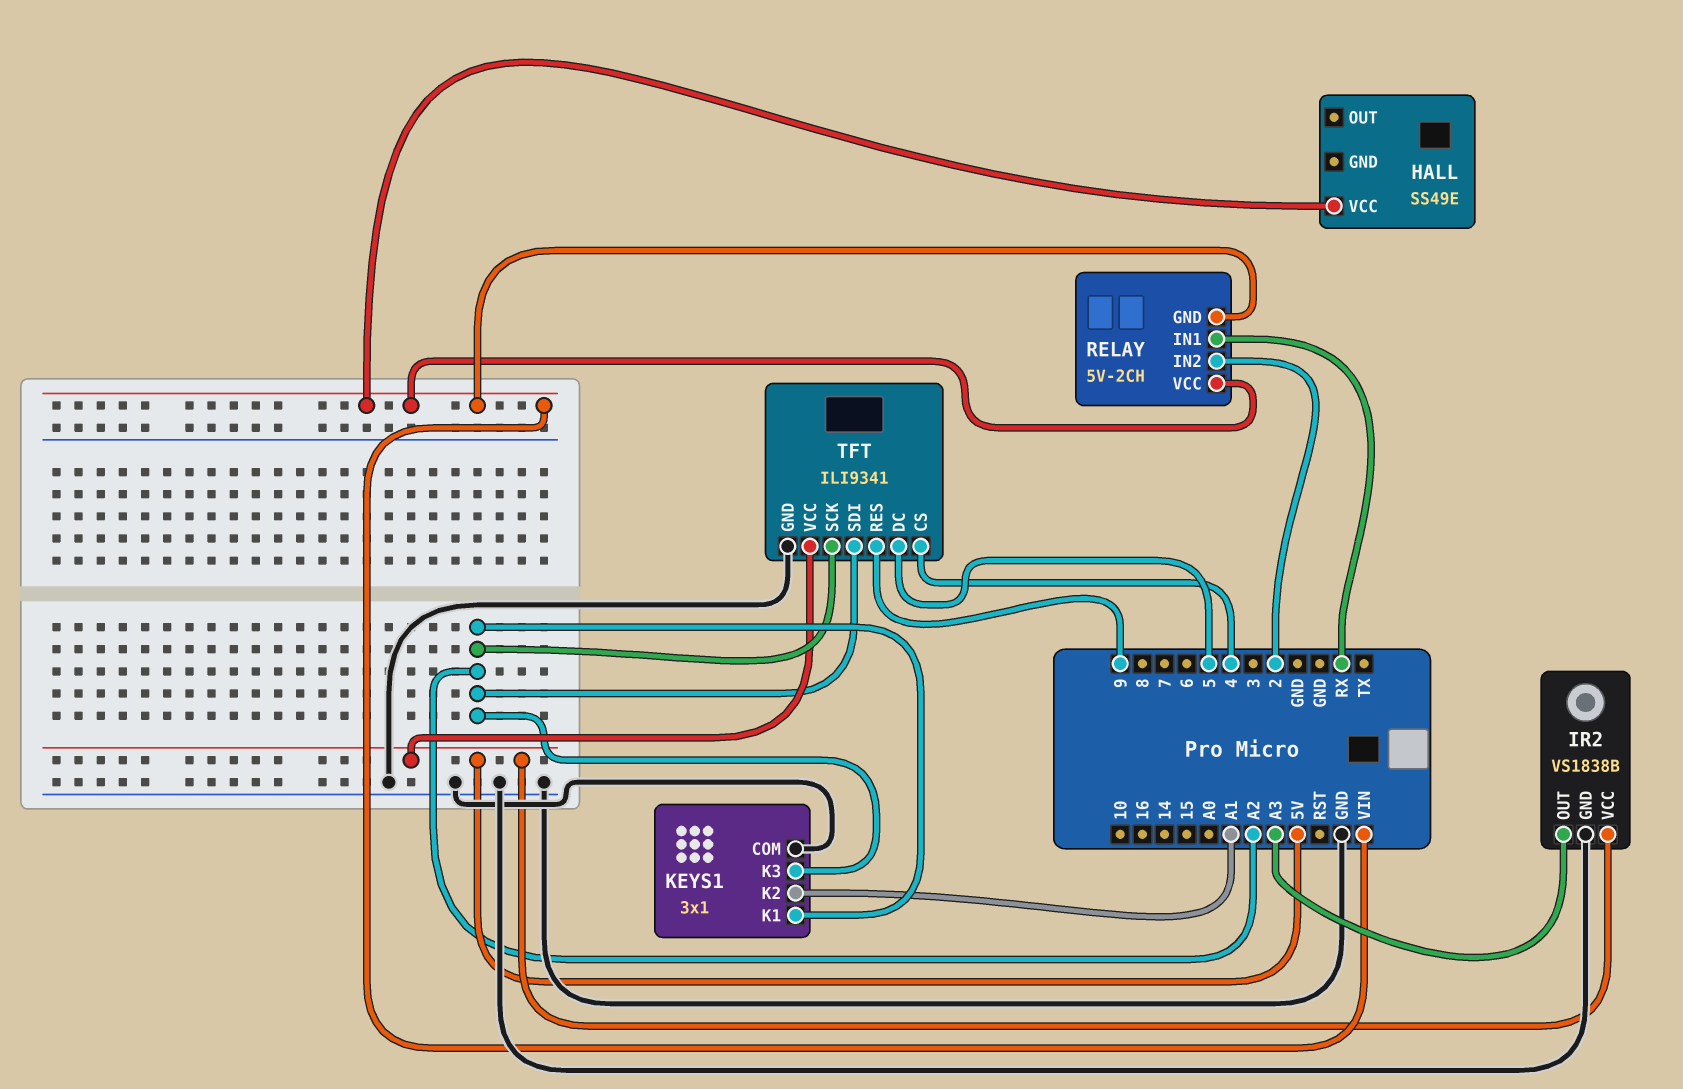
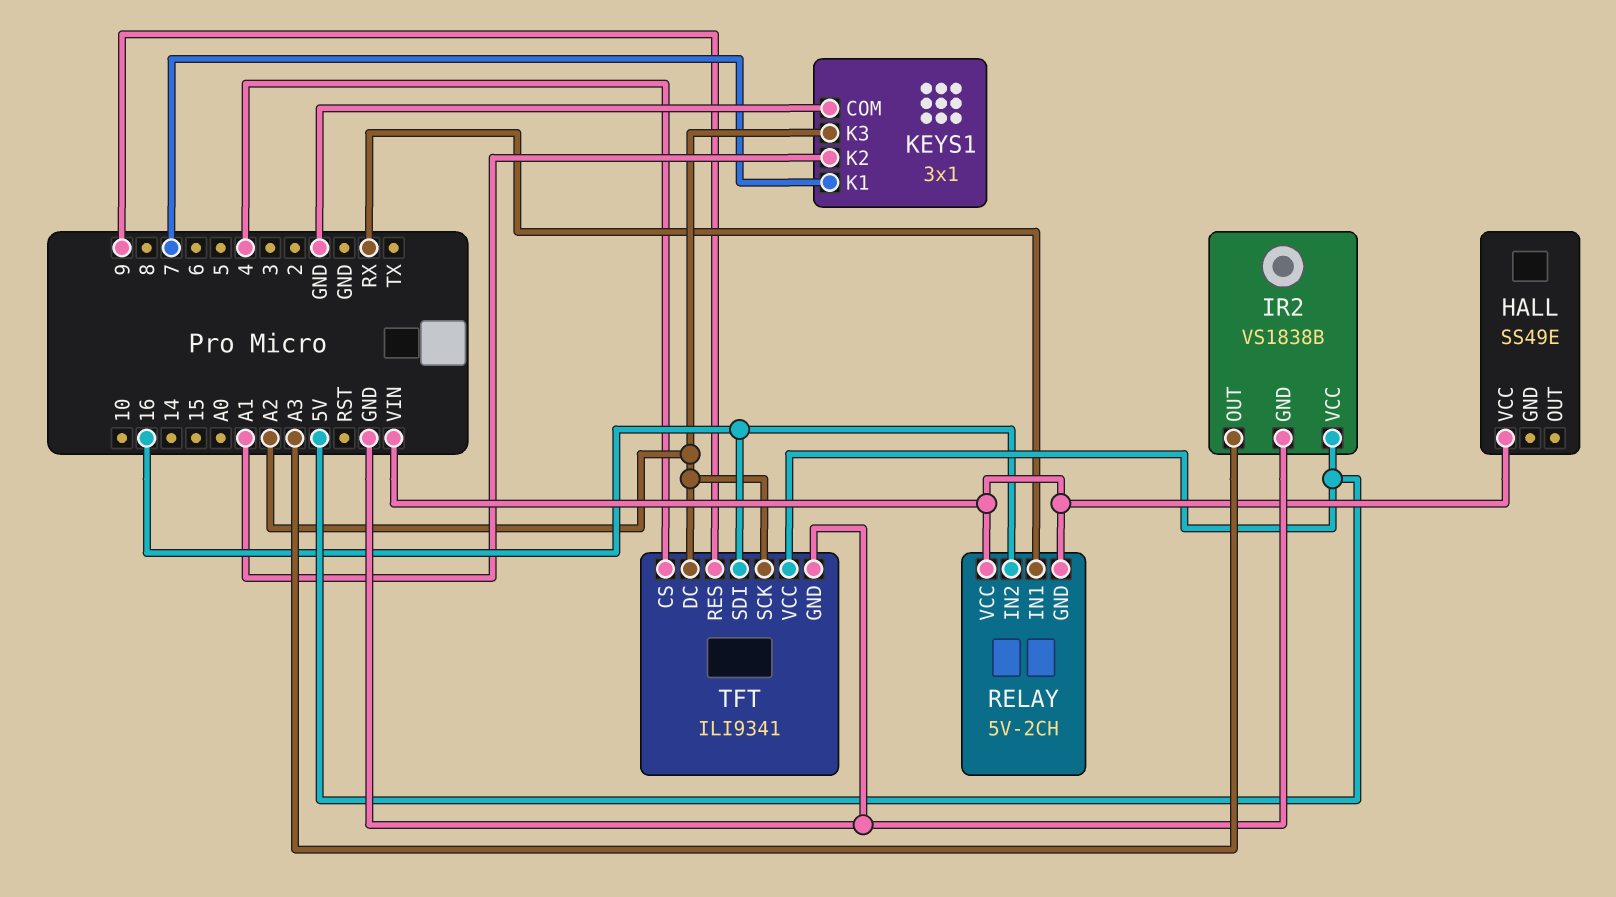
KEYS1 pin K1: A2 -> 7
RELAY pin IN2: 2 -> 16
TFT pin DC: 5 -> A2
TFT pin SDI: A2 -> 16

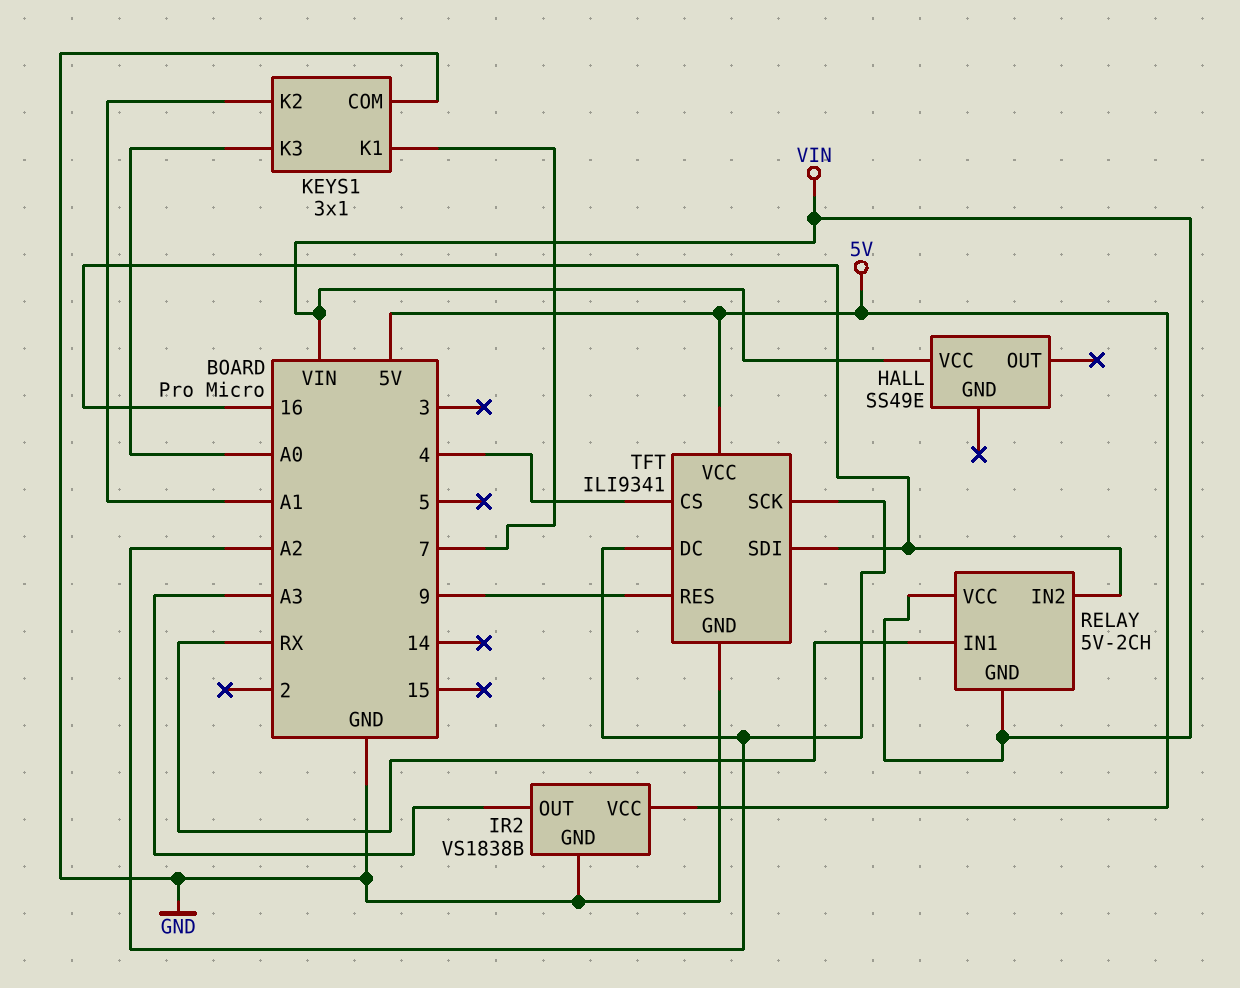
KEYS1 pin K3: A2 -> A0

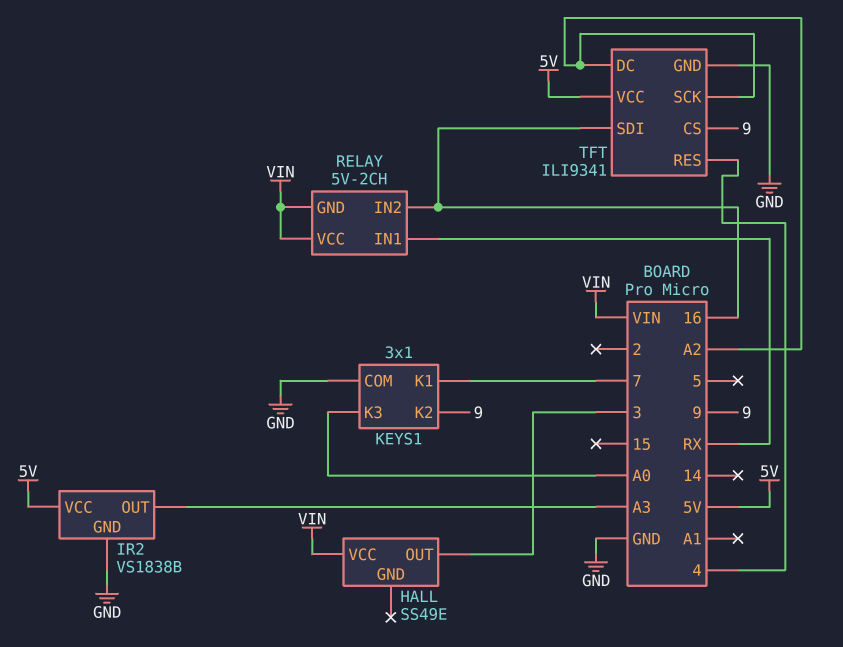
HALL pin OUT: none -> 3
KEYS1 pin K2: A1 -> 9
TFT pin CS: 4 -> 9
TFT pin RES: 9 -> 4

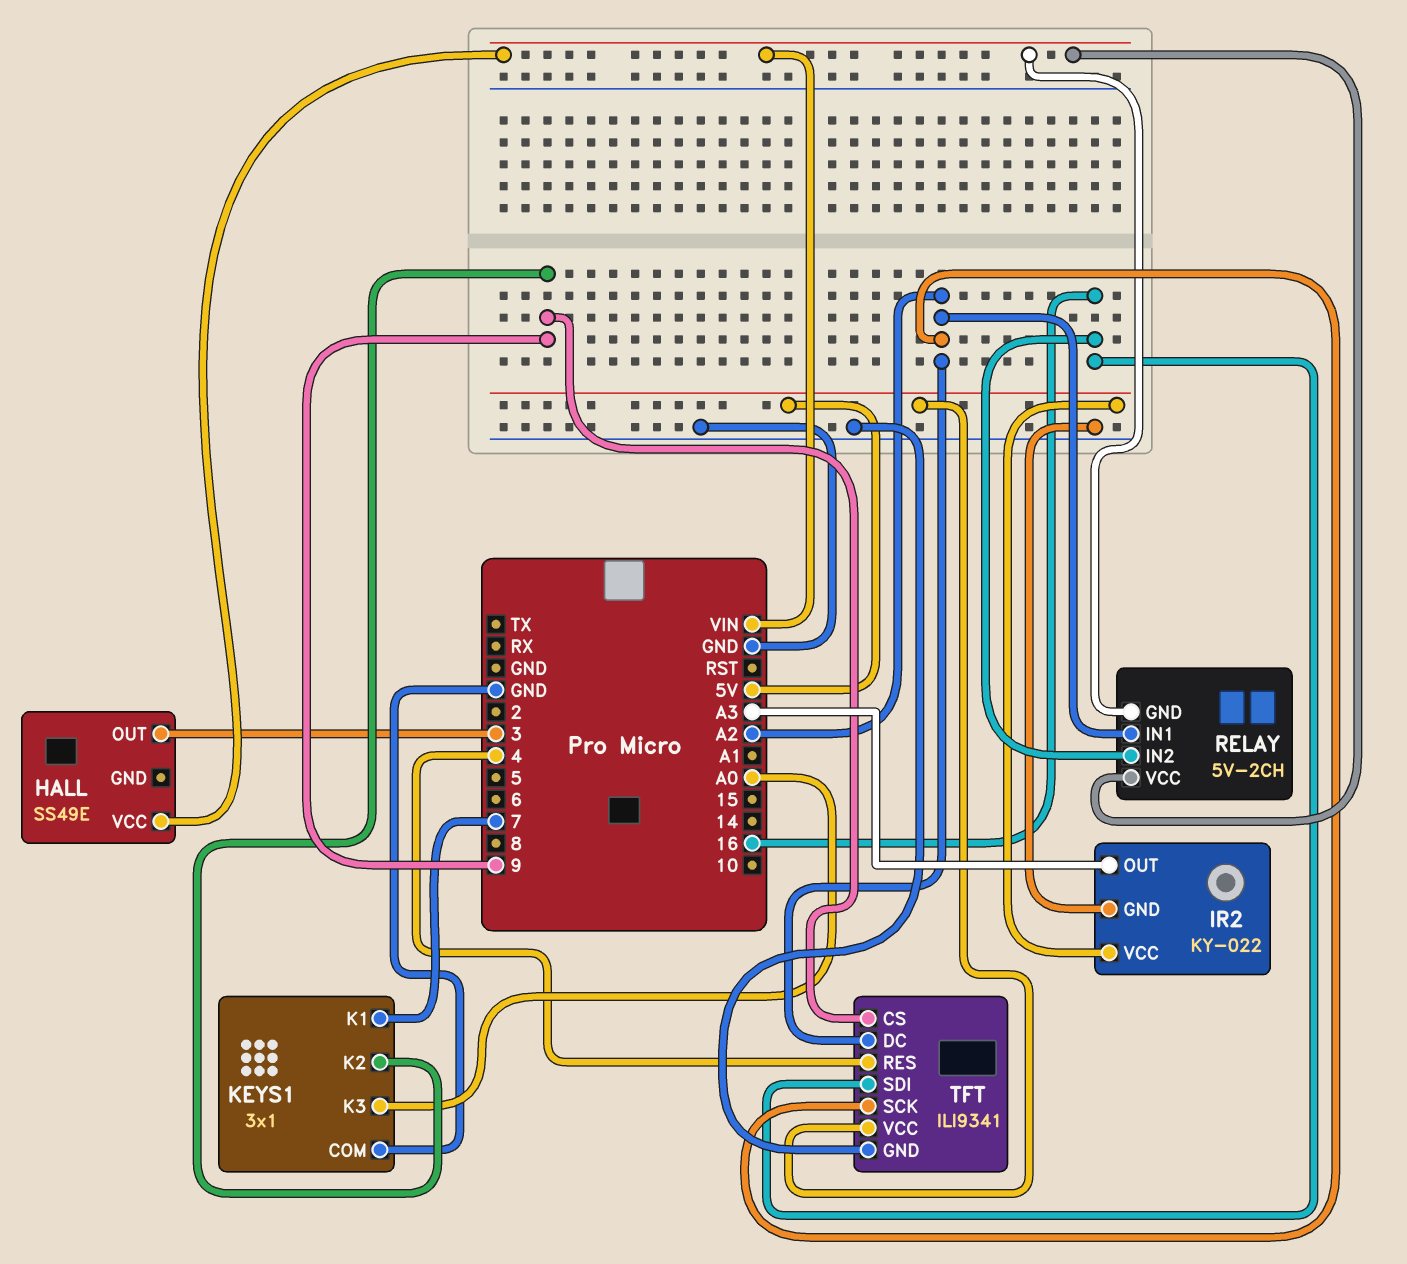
IR2: VS1838B -> KY-022
RELAY pin IN1: RX -> A2

